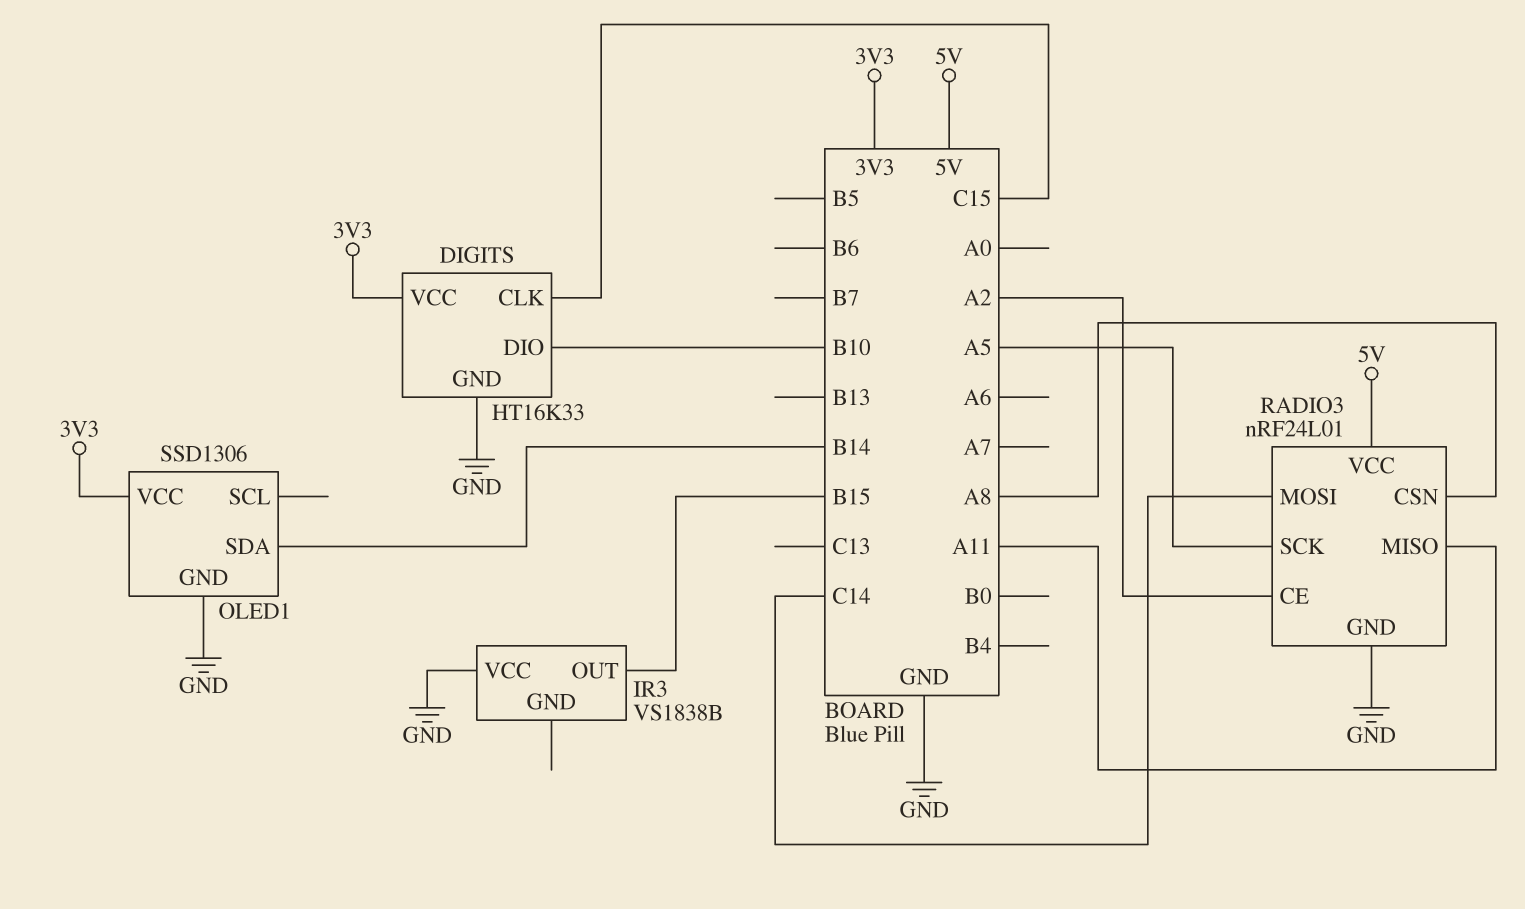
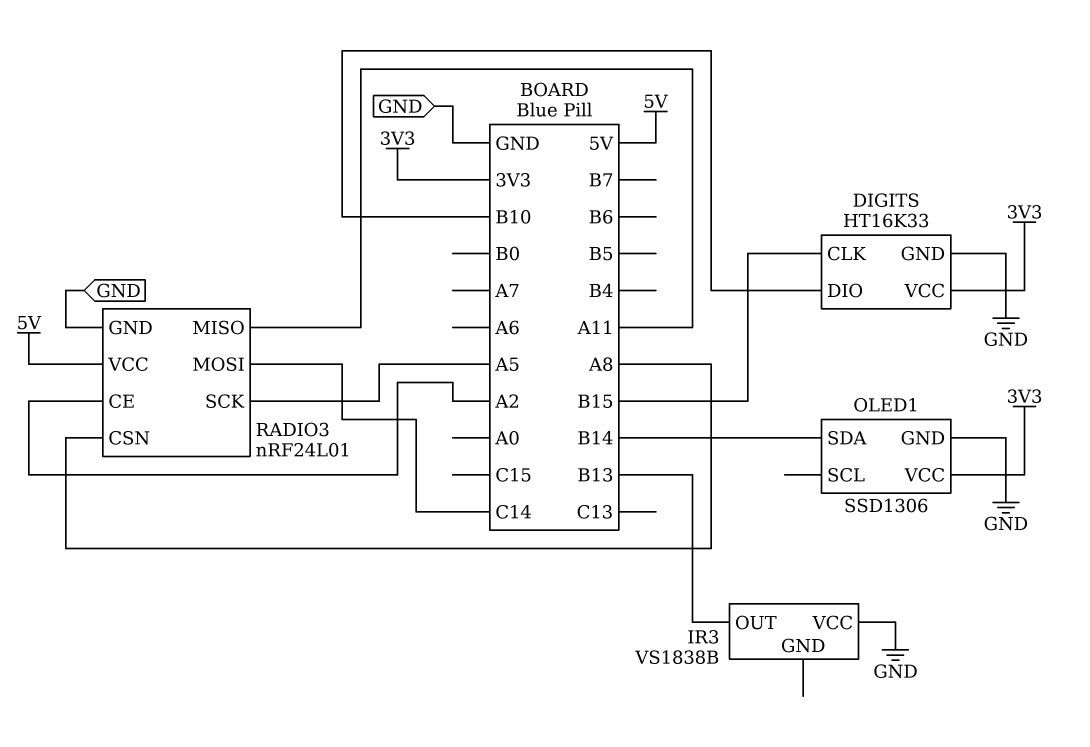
DIGITS pin CLK: C15 -> B15
IR3 pin OUT: B15 -> B13

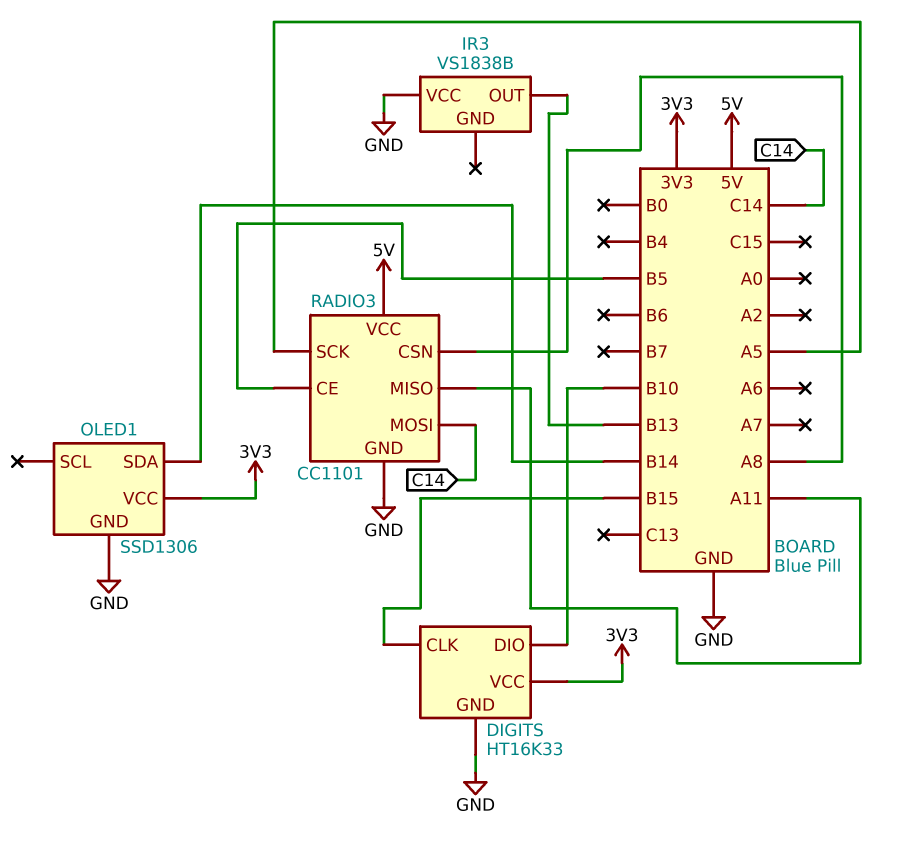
RADIO3: nRF24L01 -> CC1101
RADIO3 pin CE: A2 -> B5

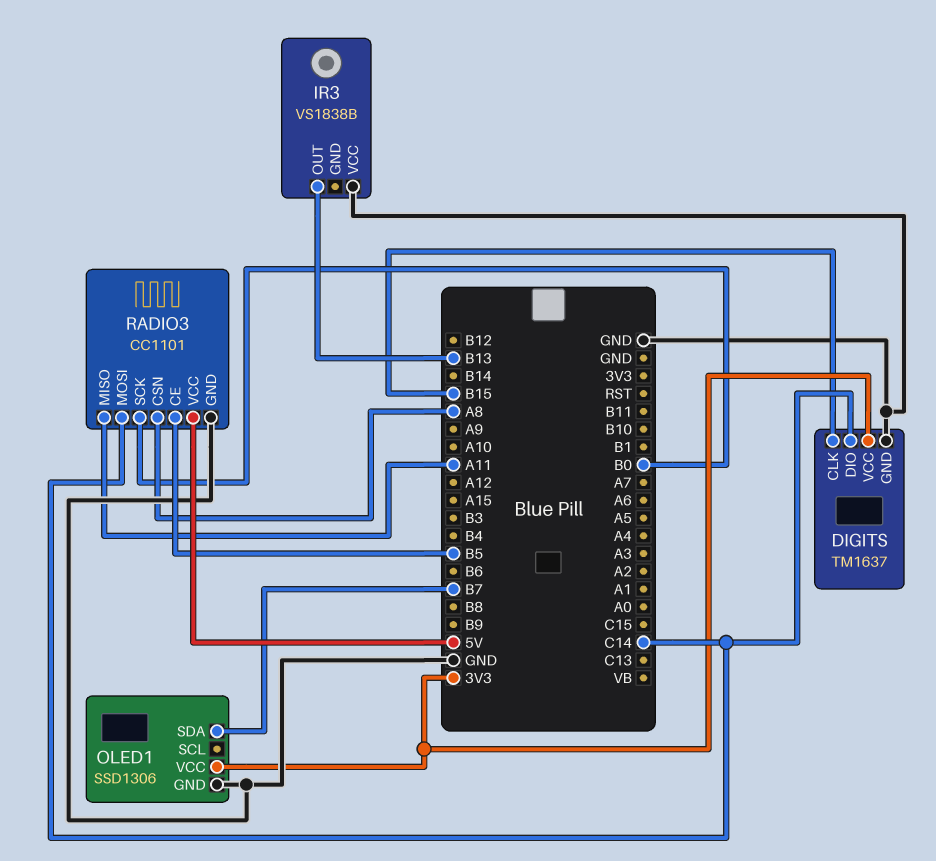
DIGITS: HT16K33 -> TM1637
DIGITS pin DIO: B10 -> C14
OLED1 pin SDA: B14 -> B7
RADIO3 pin SCK: A5 -> B0

